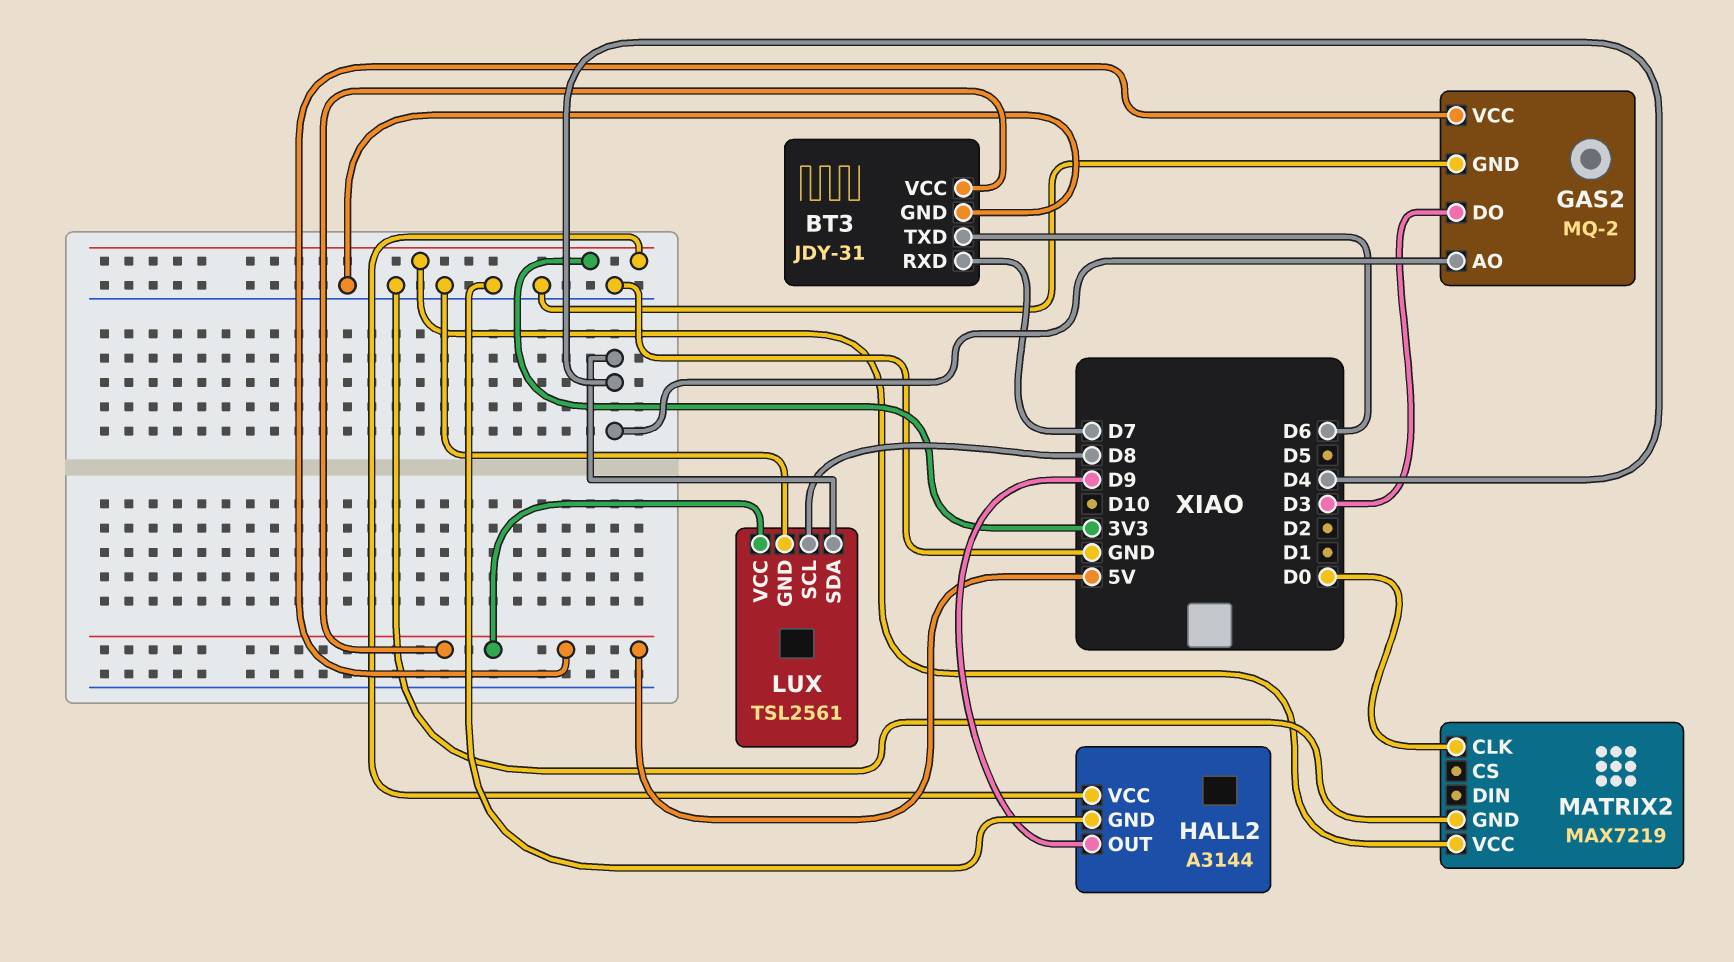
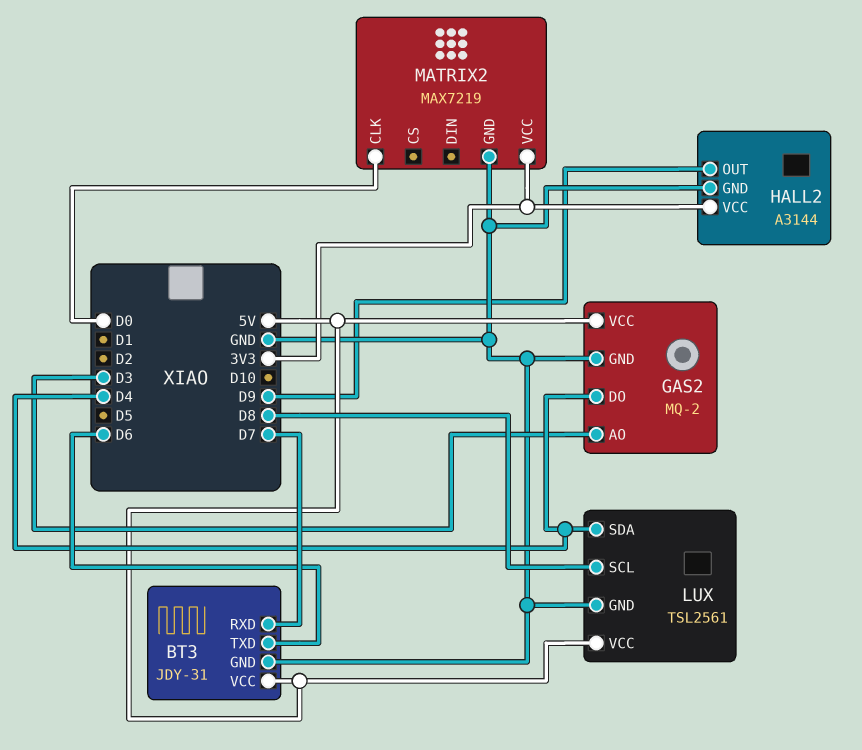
GAS2 pin AO: D4 -> D3
GAS2 pin DO: D3 -> D4

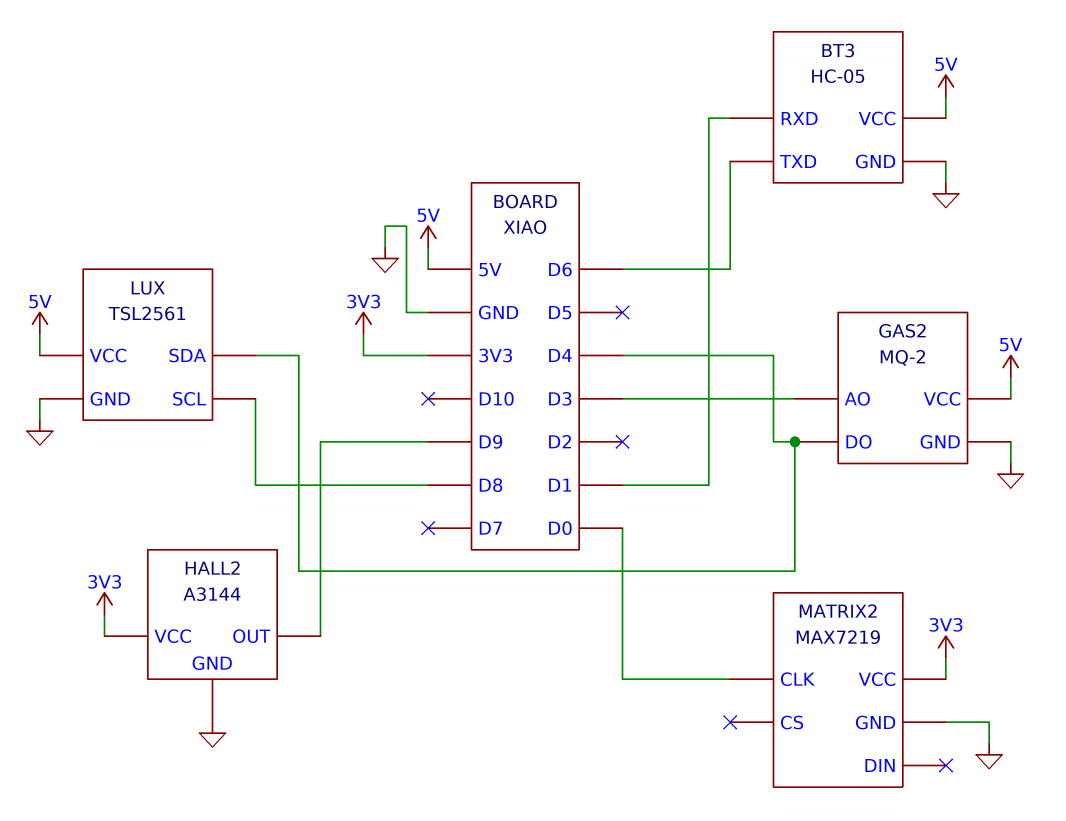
BT3: JDY-31 -> HC-05
BT3 pin RXD: D7 -> D1

